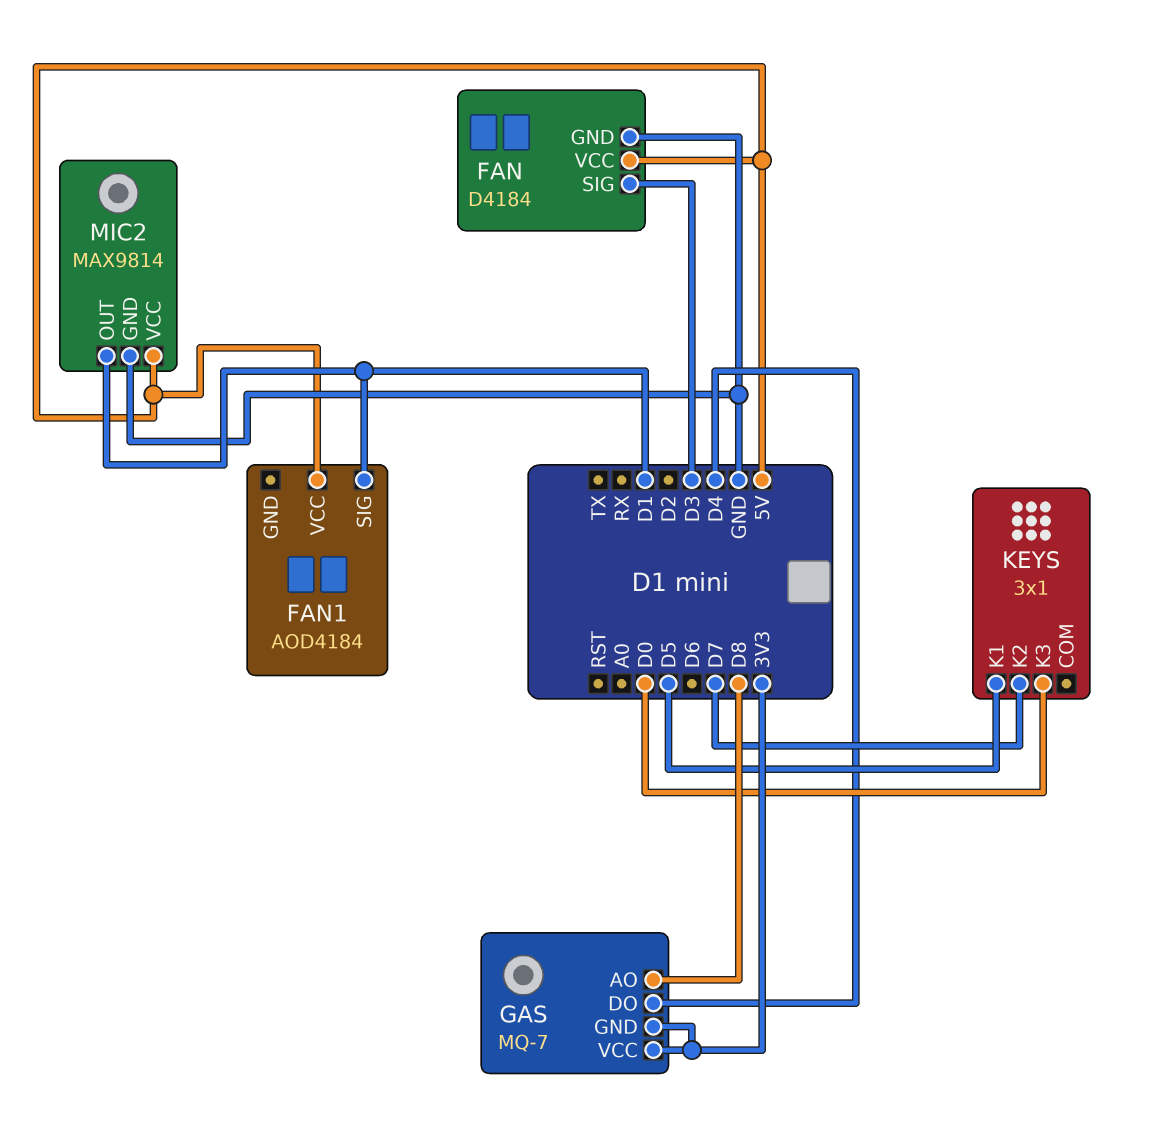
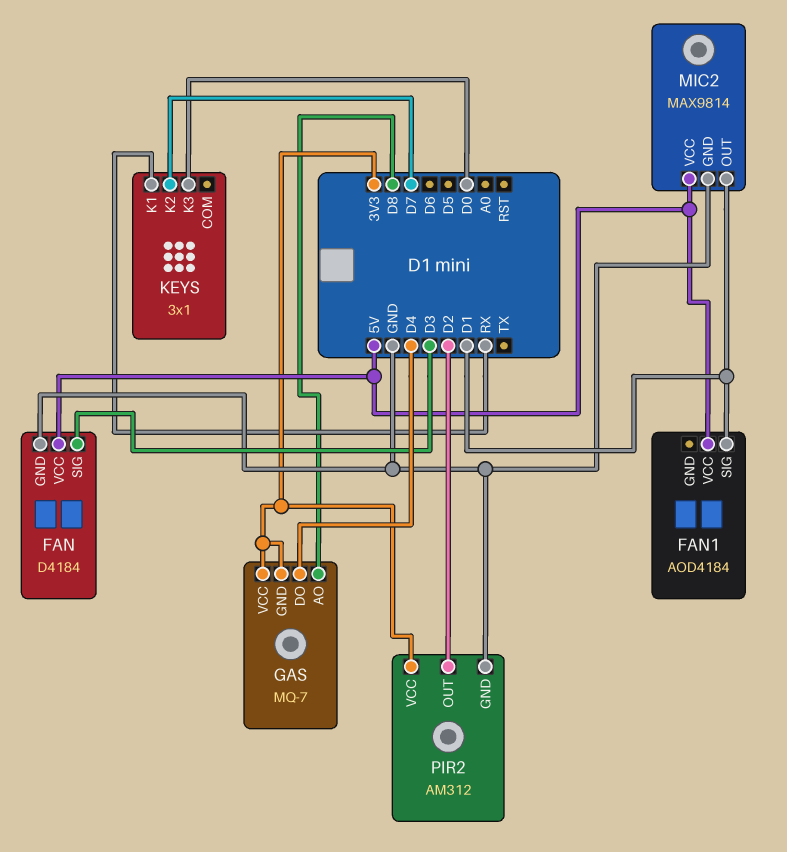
KEYS pin K1: D5 -> RX
PIR2: none -> AM312
PIR2 pin GND: none -> GND
PIR2 pin OUT: none -> D2
PIR2 pin VCC: none -> 3V3

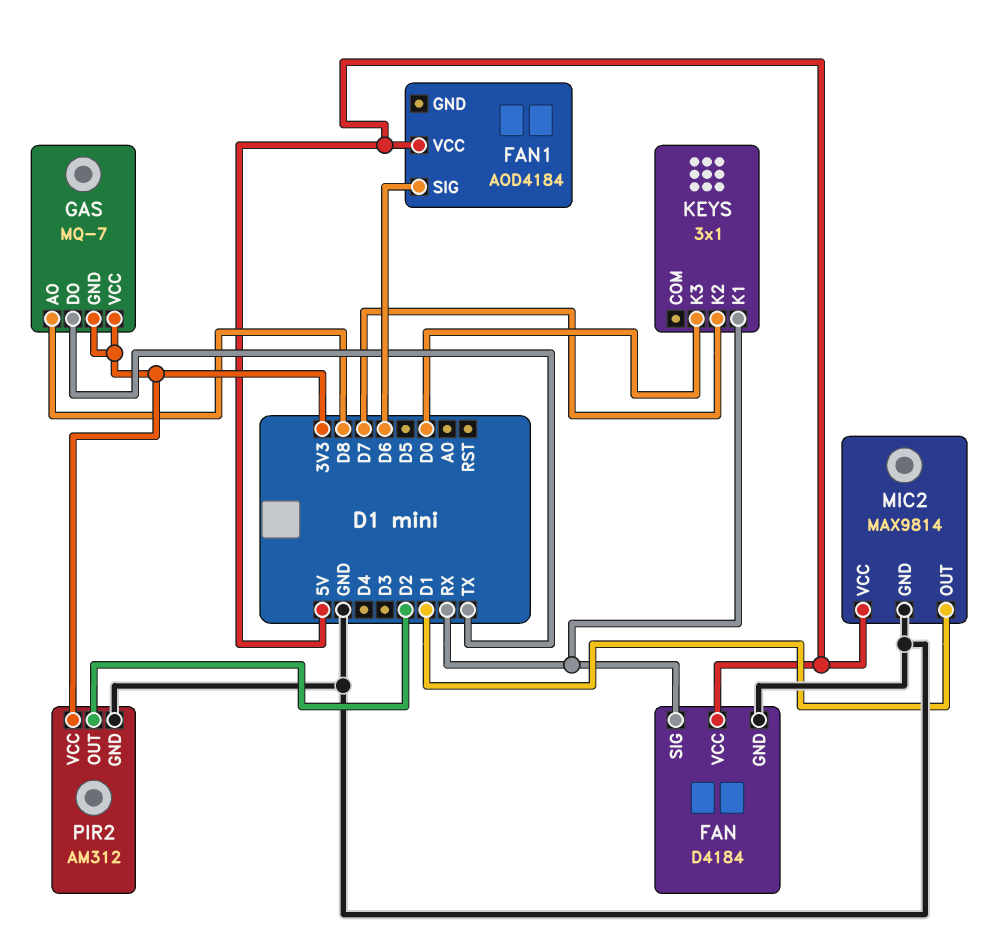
FAN pin SIG: D3 -> RX
FAN1 pin SIG: D1 -> D6
GAS pin DO: D4 -> TX

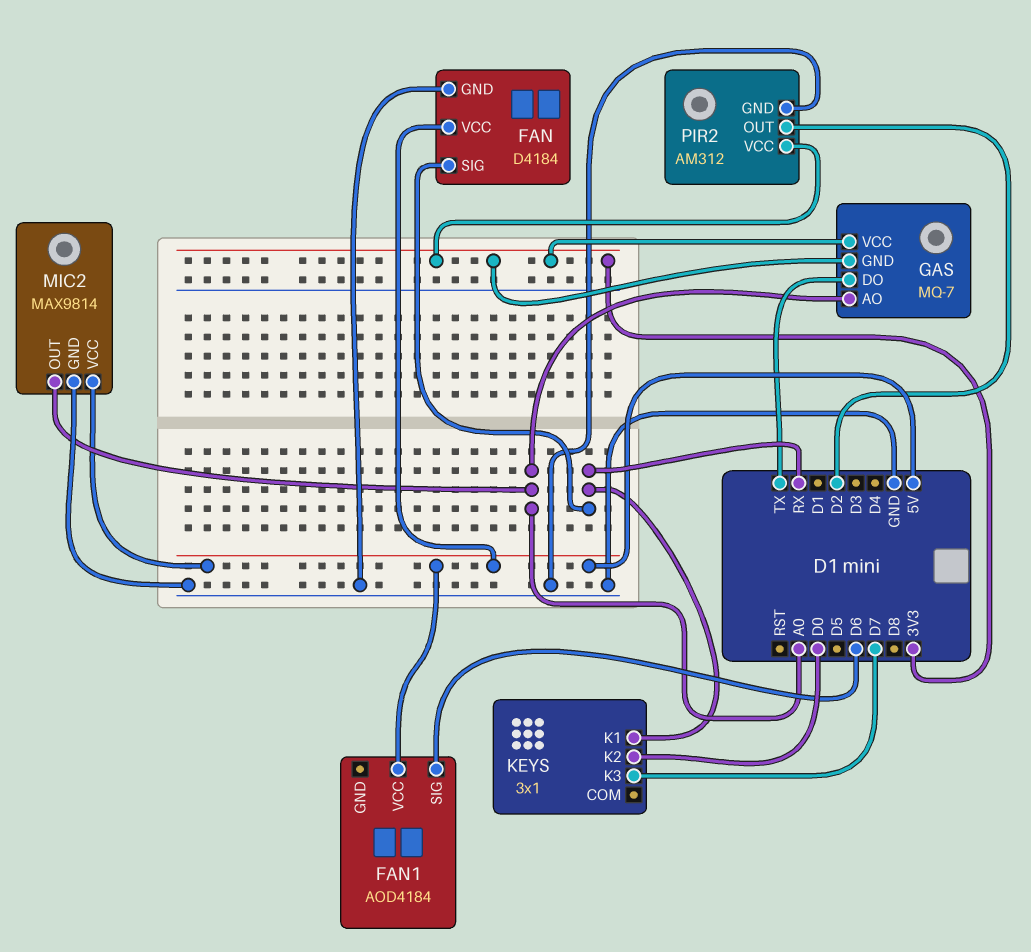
GAS pin AO: D8 -> A0
KEYS pin K2: D7 -> D0
KEYS pin K3: D0 -> D7
MIC2 pin OUT: D1 -> A0

